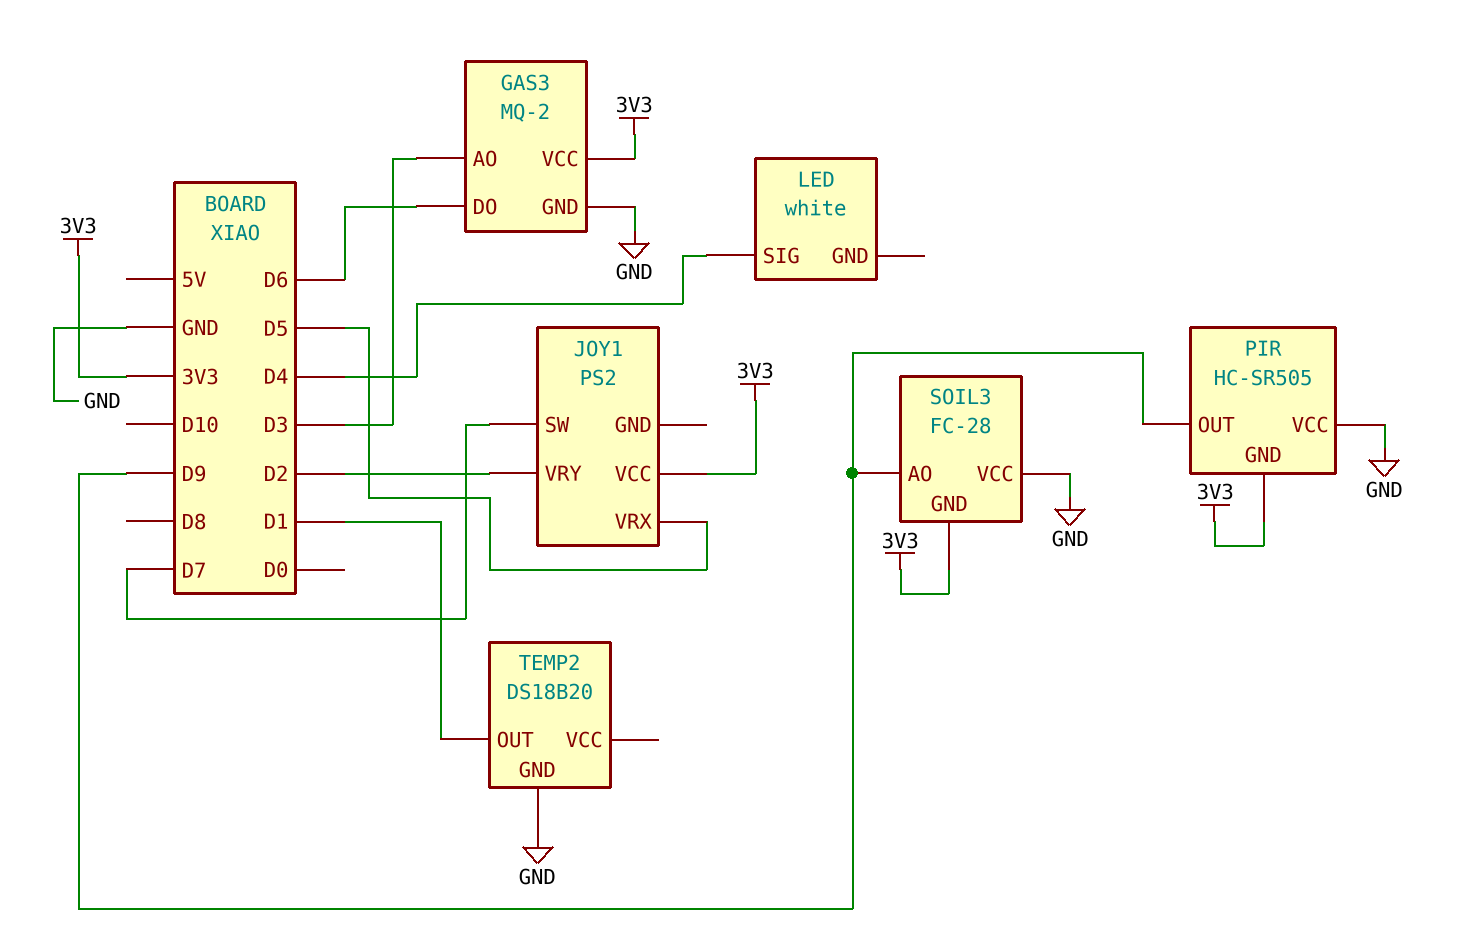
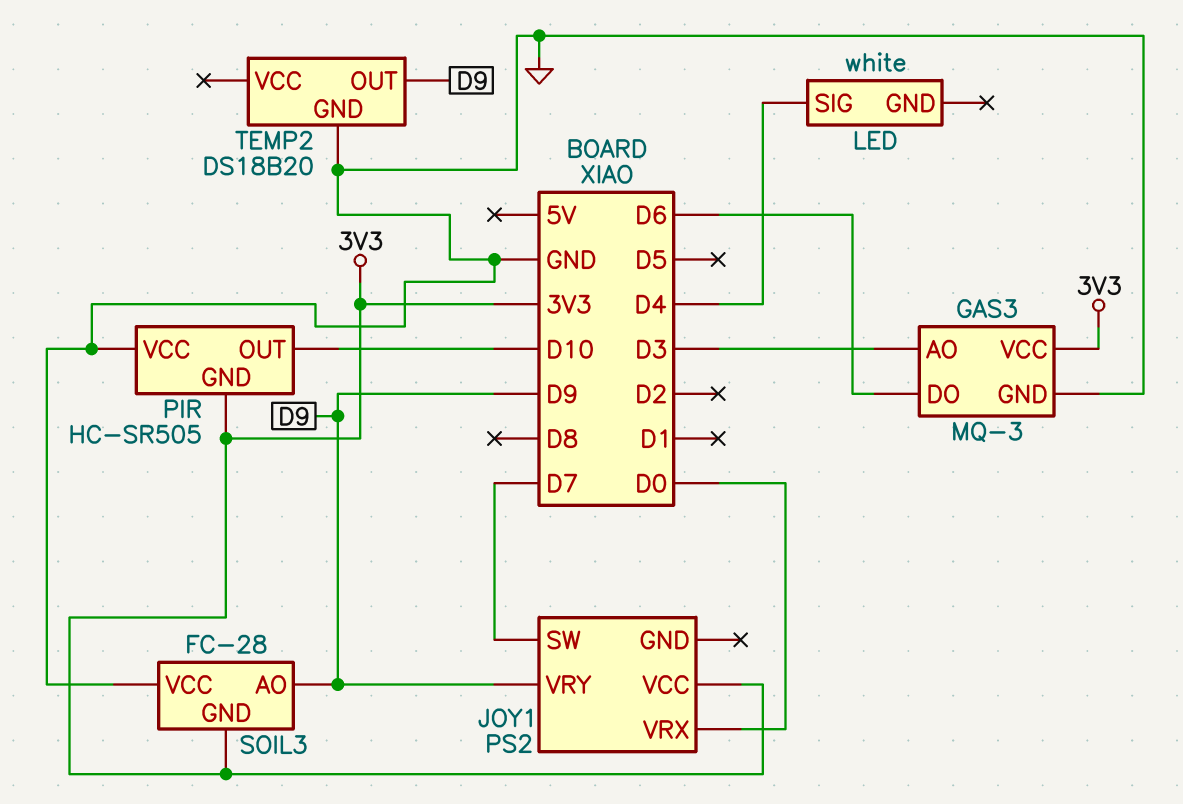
GAS3: MQ-2 -> MQ-3
JOY1 pin VRX: D5 -> D0
JOY1 pin VRY: D2 -> D9
PIR pin OUT: D9 -> D10
TEMP2 pin OUT: D1 -> D9

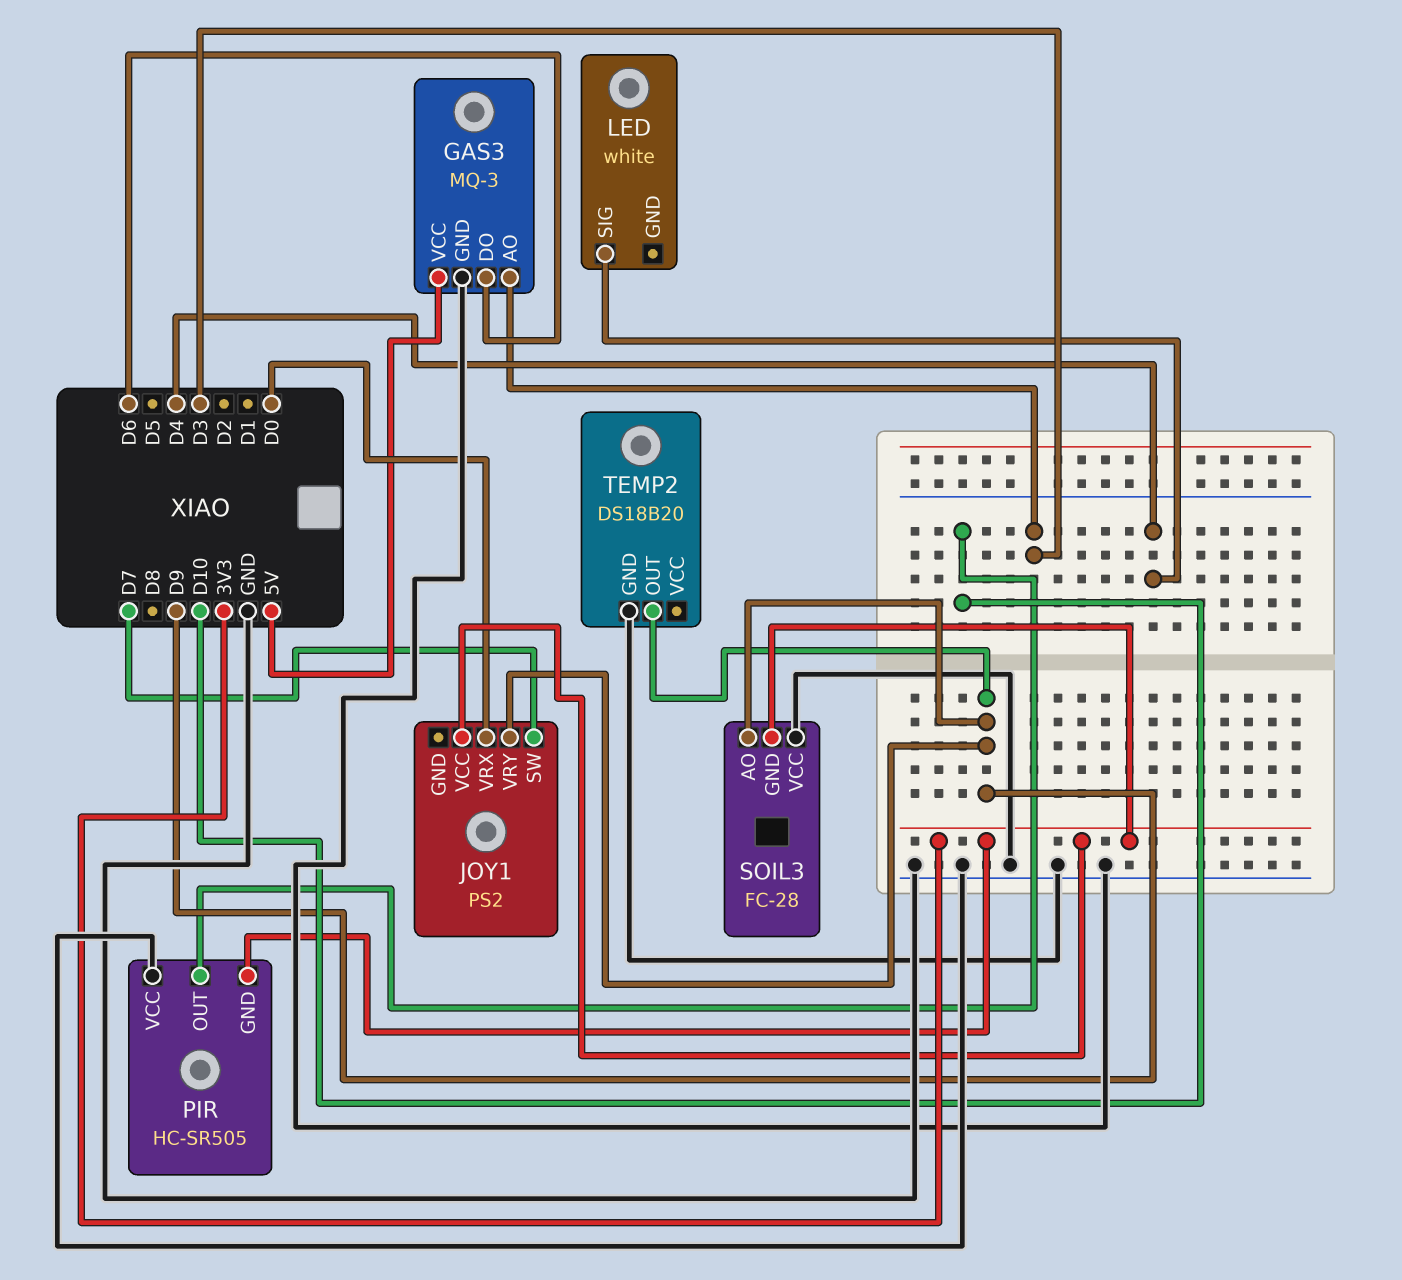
GAS3 pin VCC: 3V3 -> 5V

